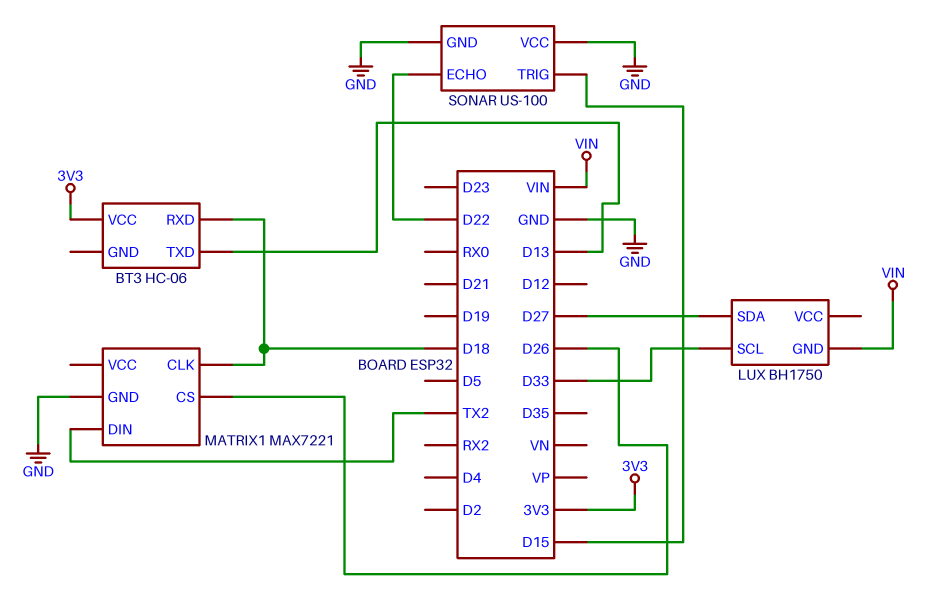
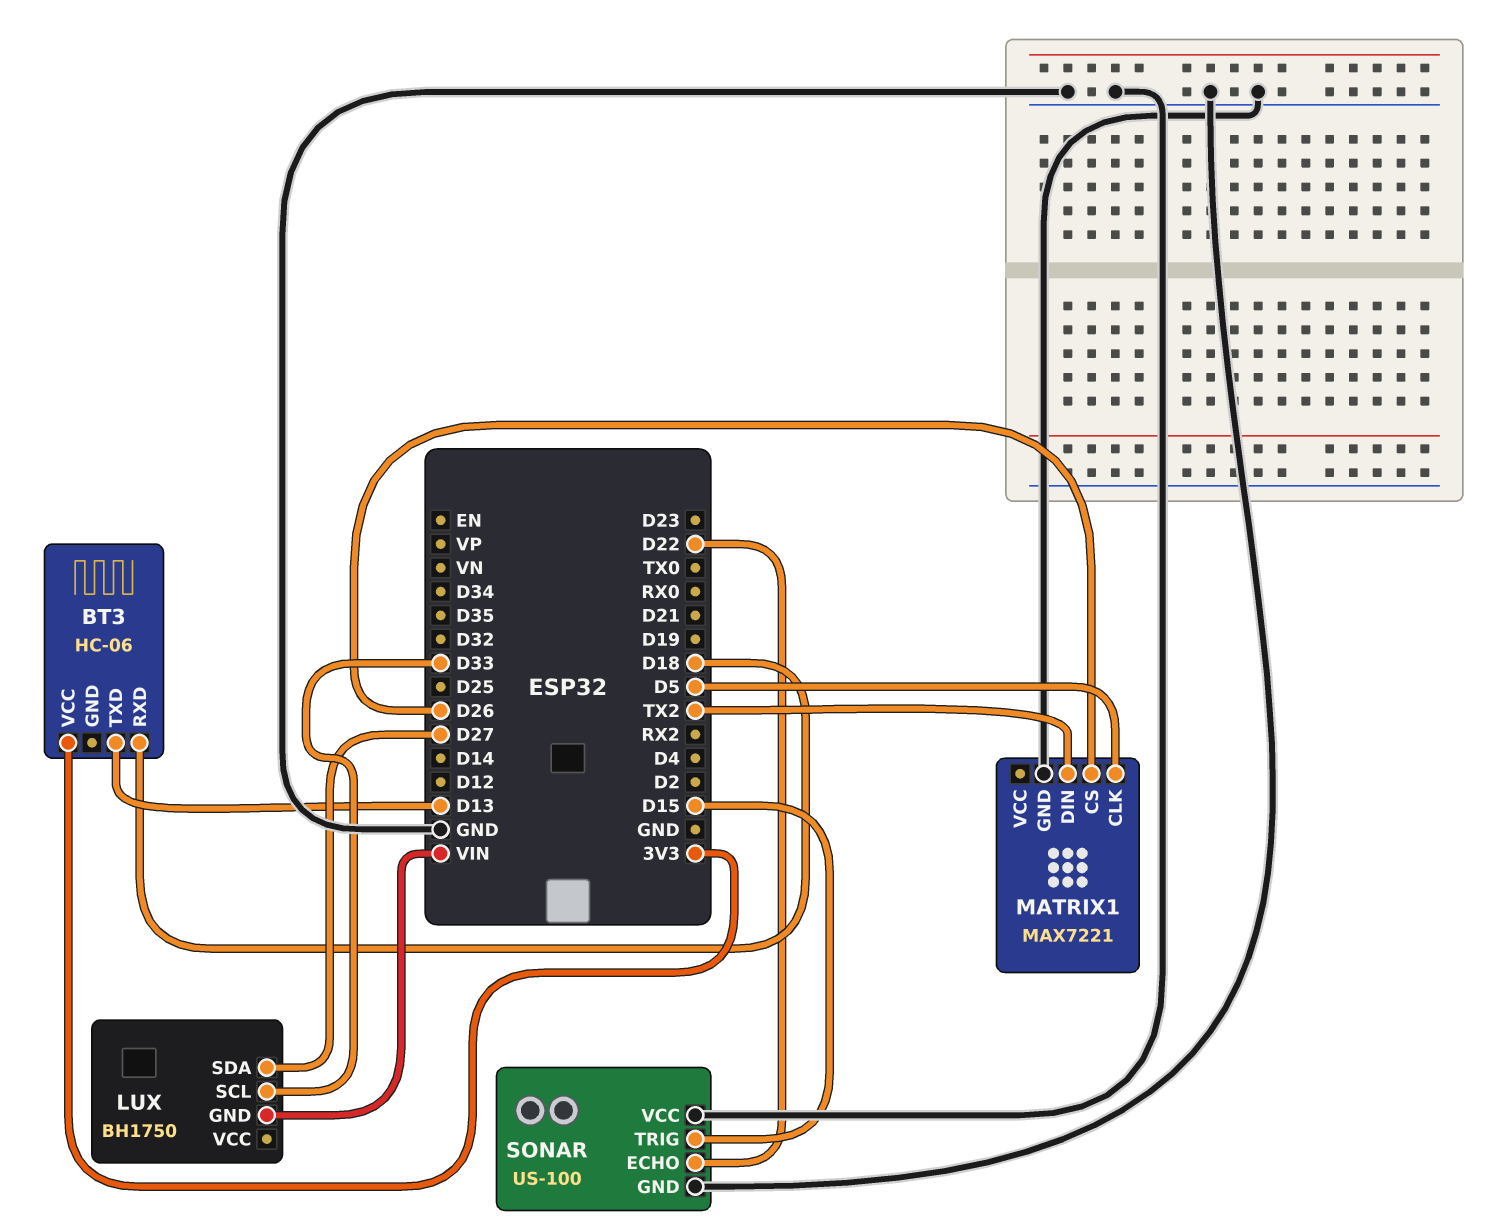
MATRIX1 pin CLK: D18 -> D5

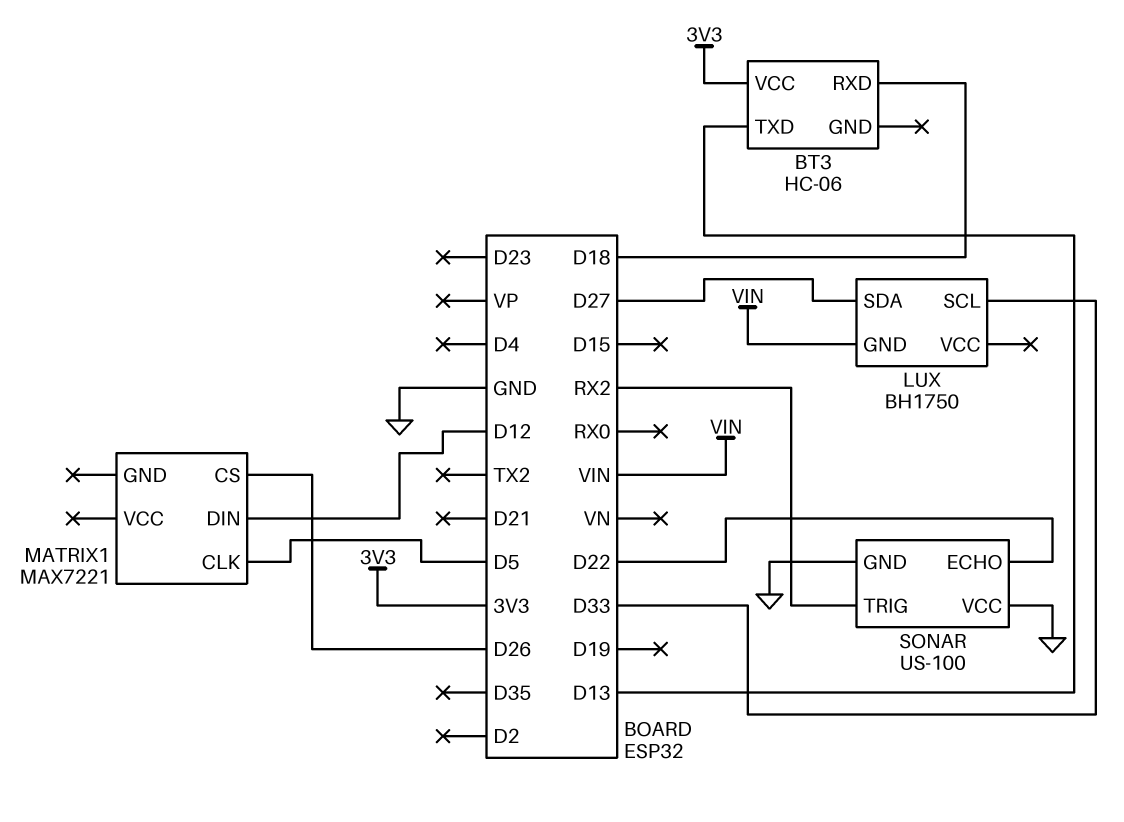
MATRIX1 pin DIN: TX2 -> D12
MATRIX1 pin GND: GND -> none
SONAR pin TRIG: D15 -> RX2

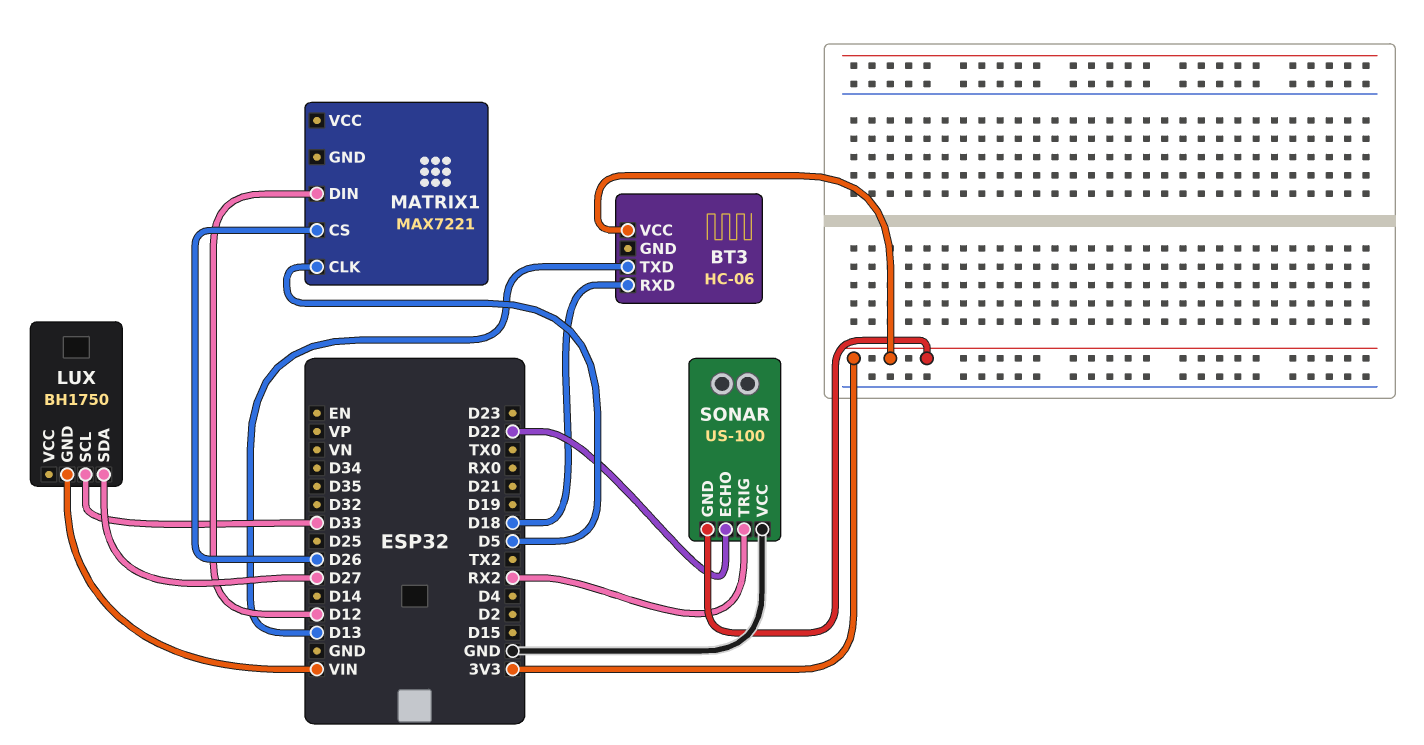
SONAR pin GND: GND -> 3V3

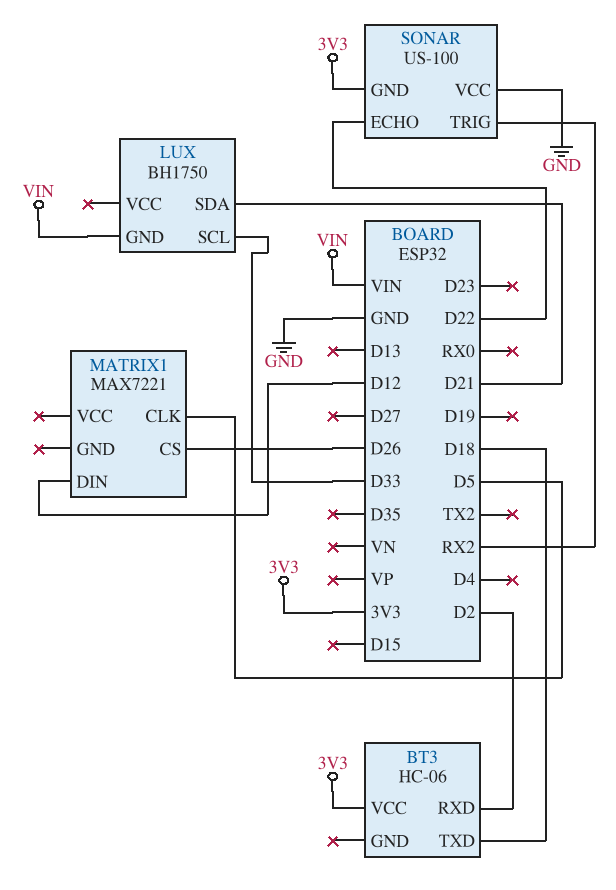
BT3 pin RXD: D18 -> D2
BT3 pin TXD: D13 -> D18
LUX pin SDA: D27 -> D21

